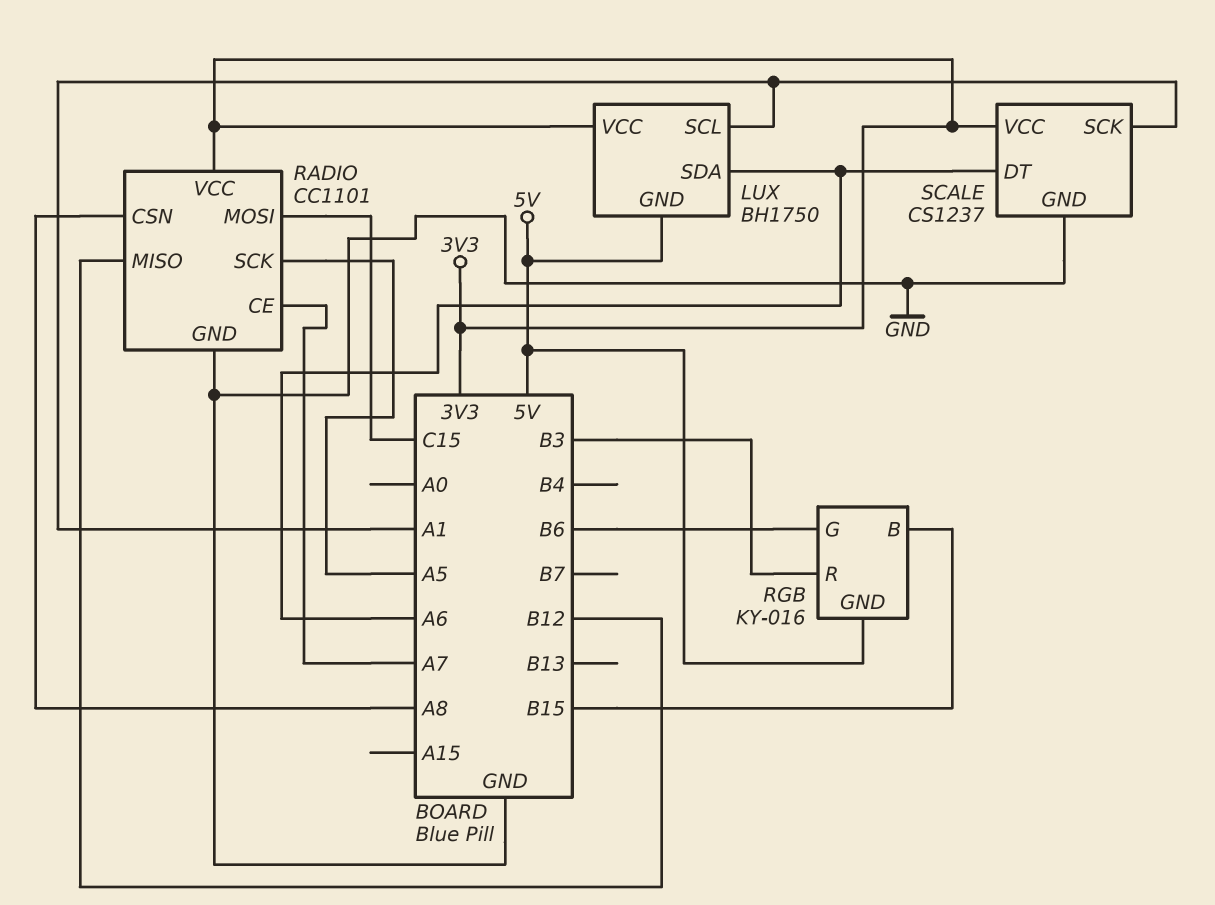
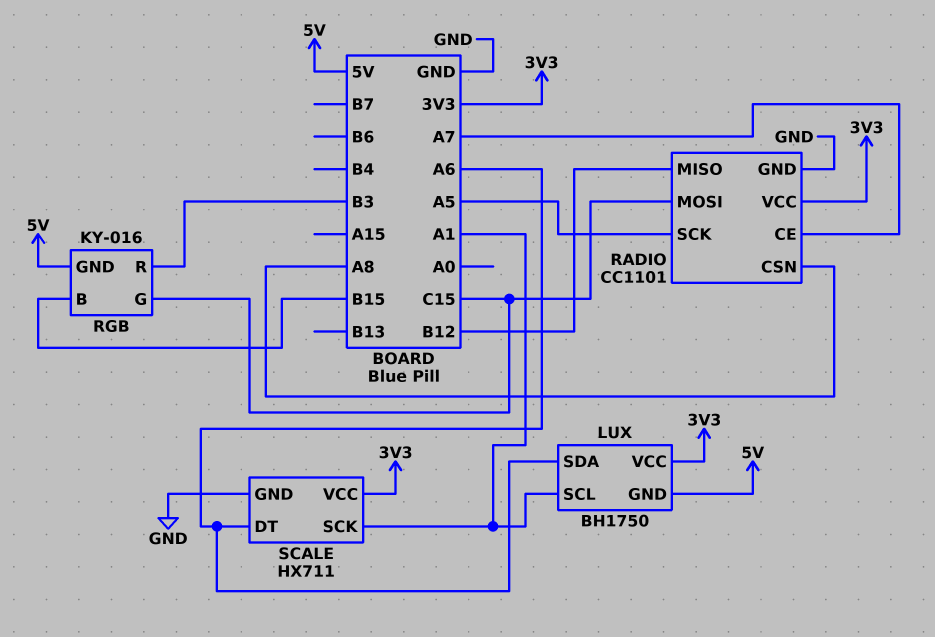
RGB pin G: B6 -> C15
SCALE: CS1237 -> HX711

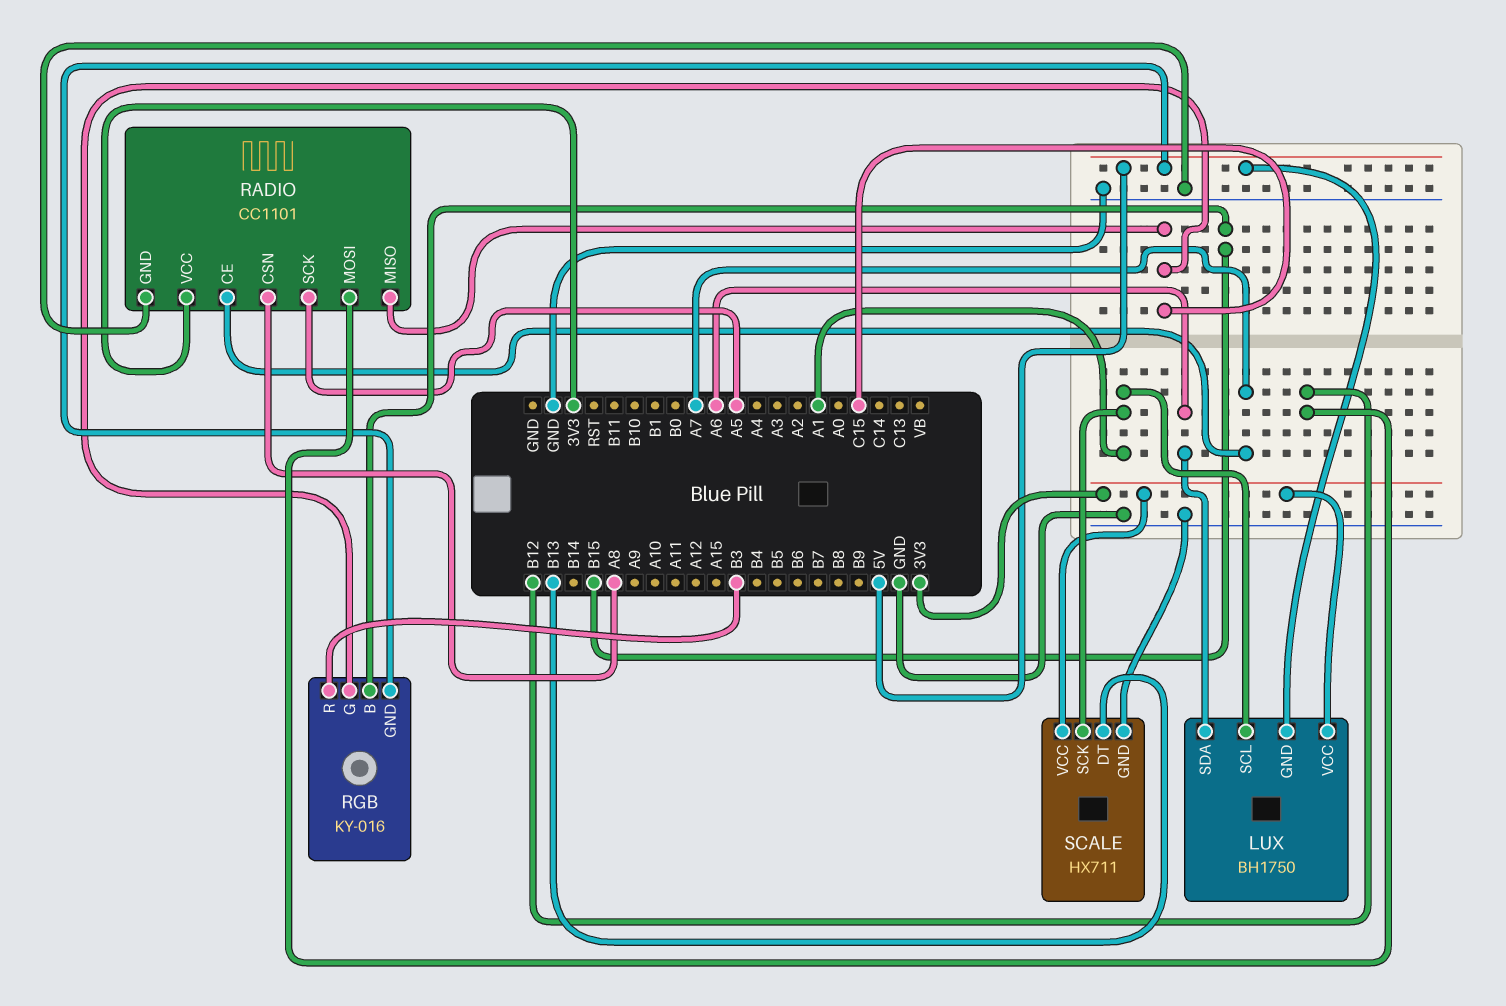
RADIO pin MISO: B12 -> C15
RADIO pin MOSI: C15 -> B12
SCALE pin DT: A6 -> B13

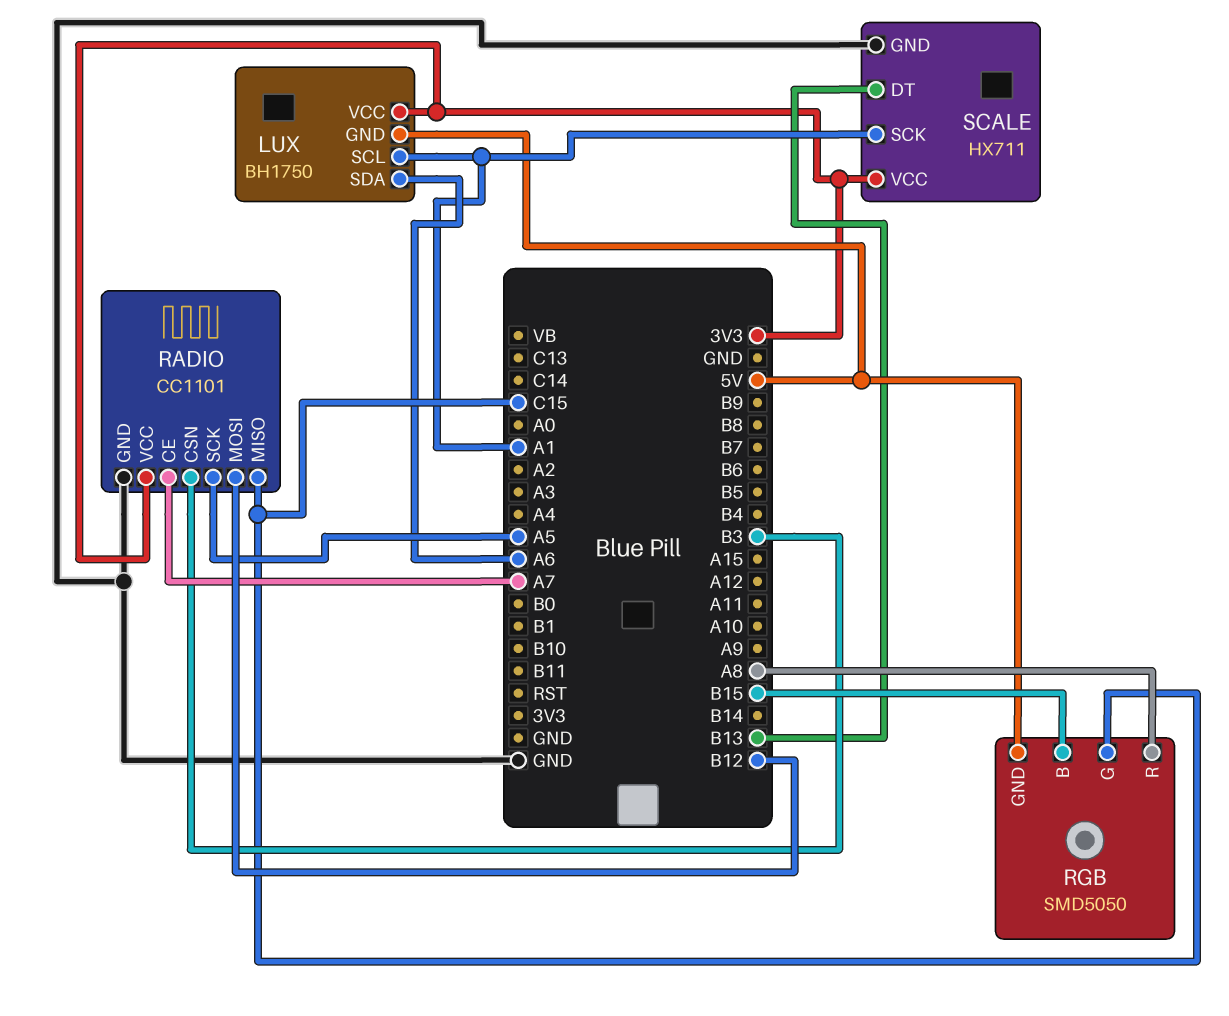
RADIO pin CSN: A8 -> B3
RGB: KY-016 -> SMD5050
RGB pin R: B3 -> A8

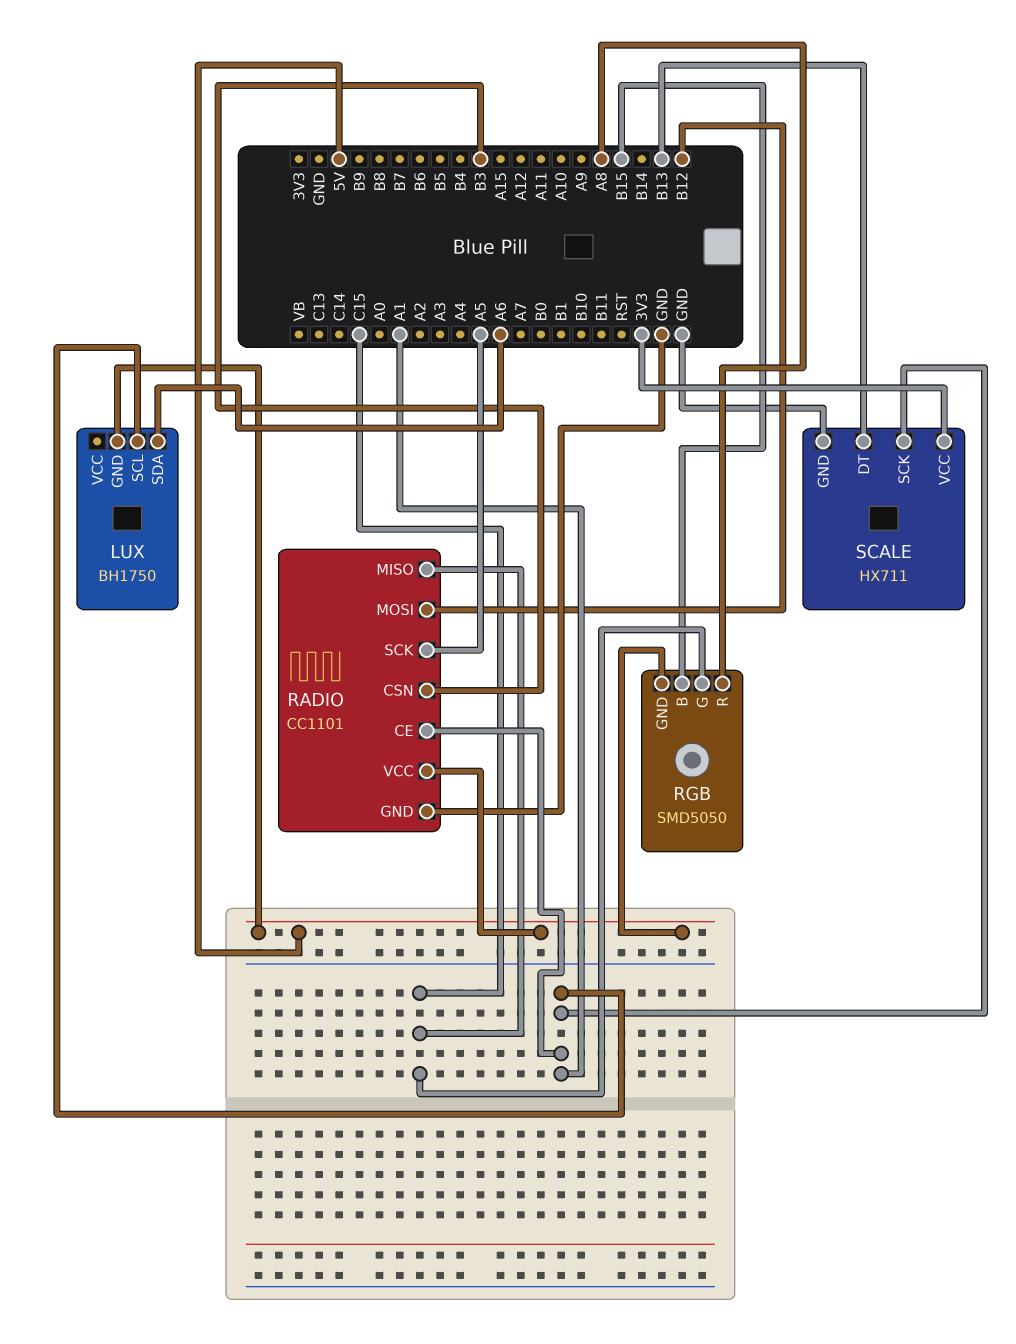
LUX pin VCC: 3V3 -> none
RADIO pin CE: A7 -> A1
RADIO pin VCC: 3V3 -> 5V

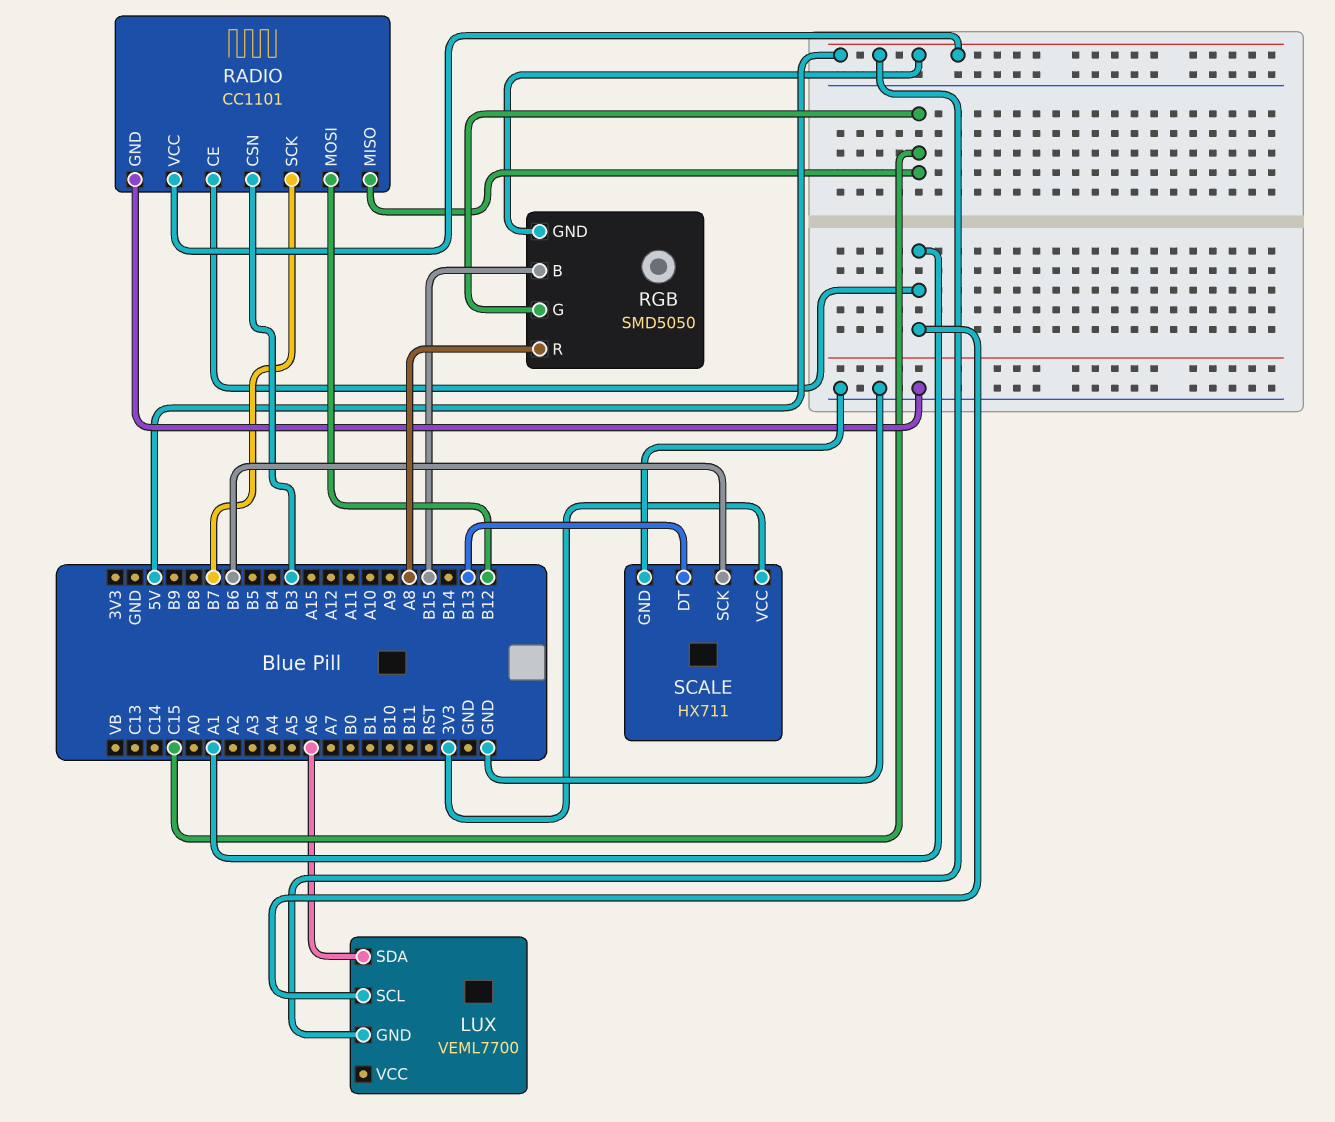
LUX: BH1750 -> VEML7700
RADIO pin SCK: A5 -> B7
SCALE pin SCK: A1 -> B6

